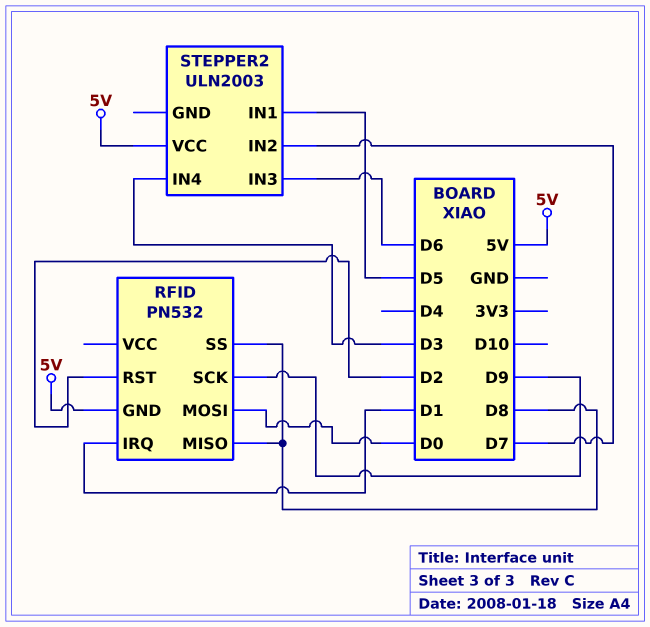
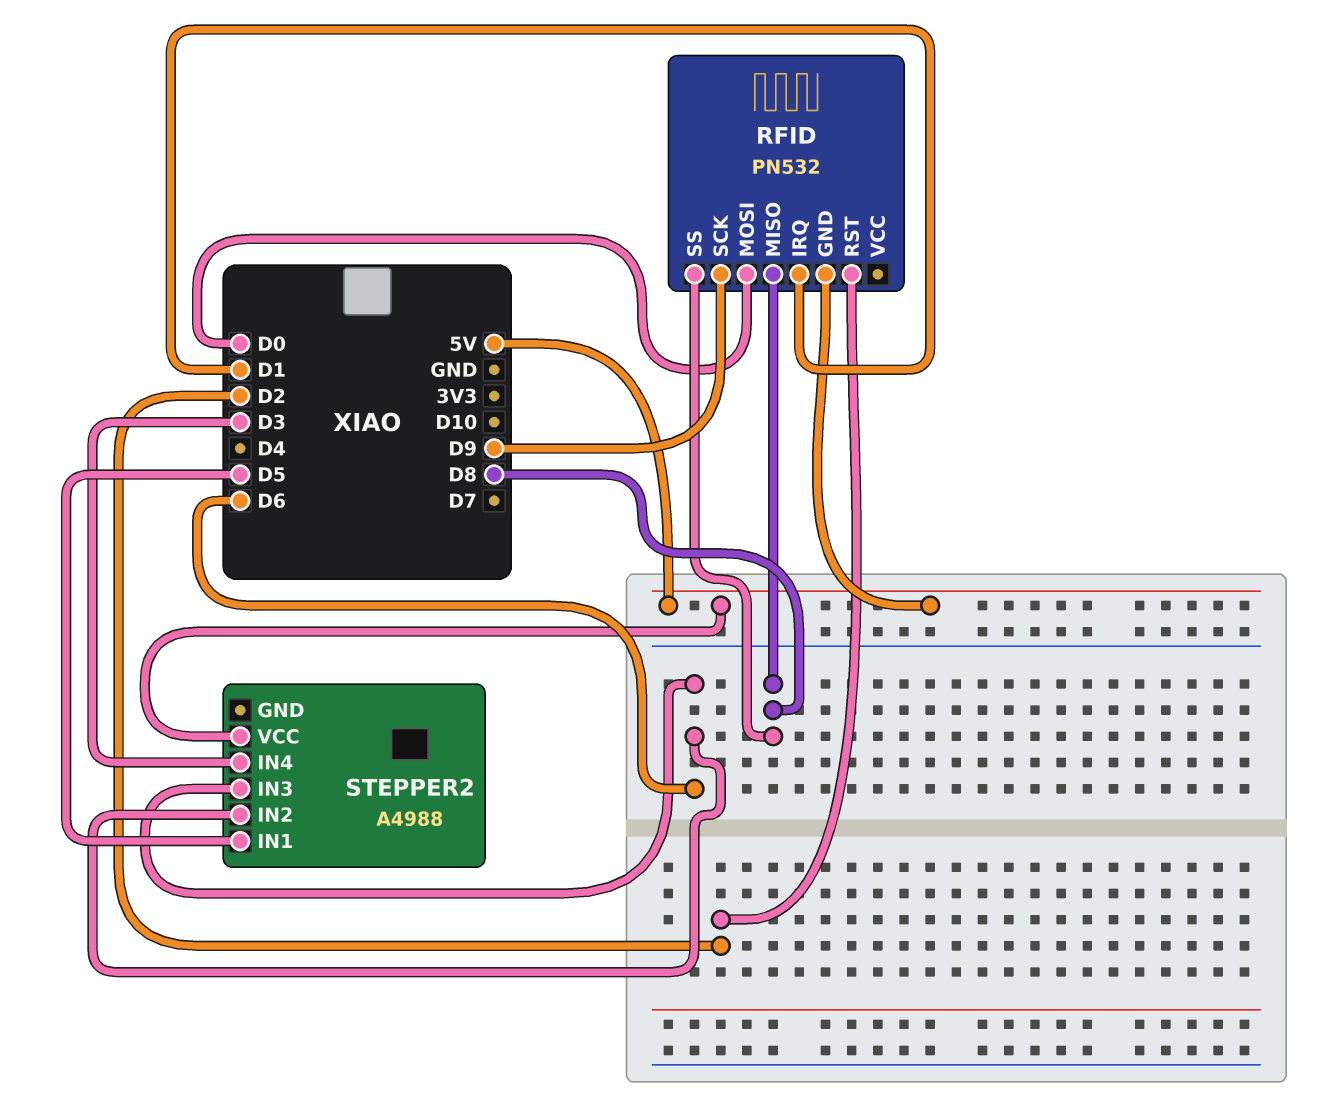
STEPPER2: ULN2003 -> A4988
STEPPER2 pin IN2: D7 -> D6

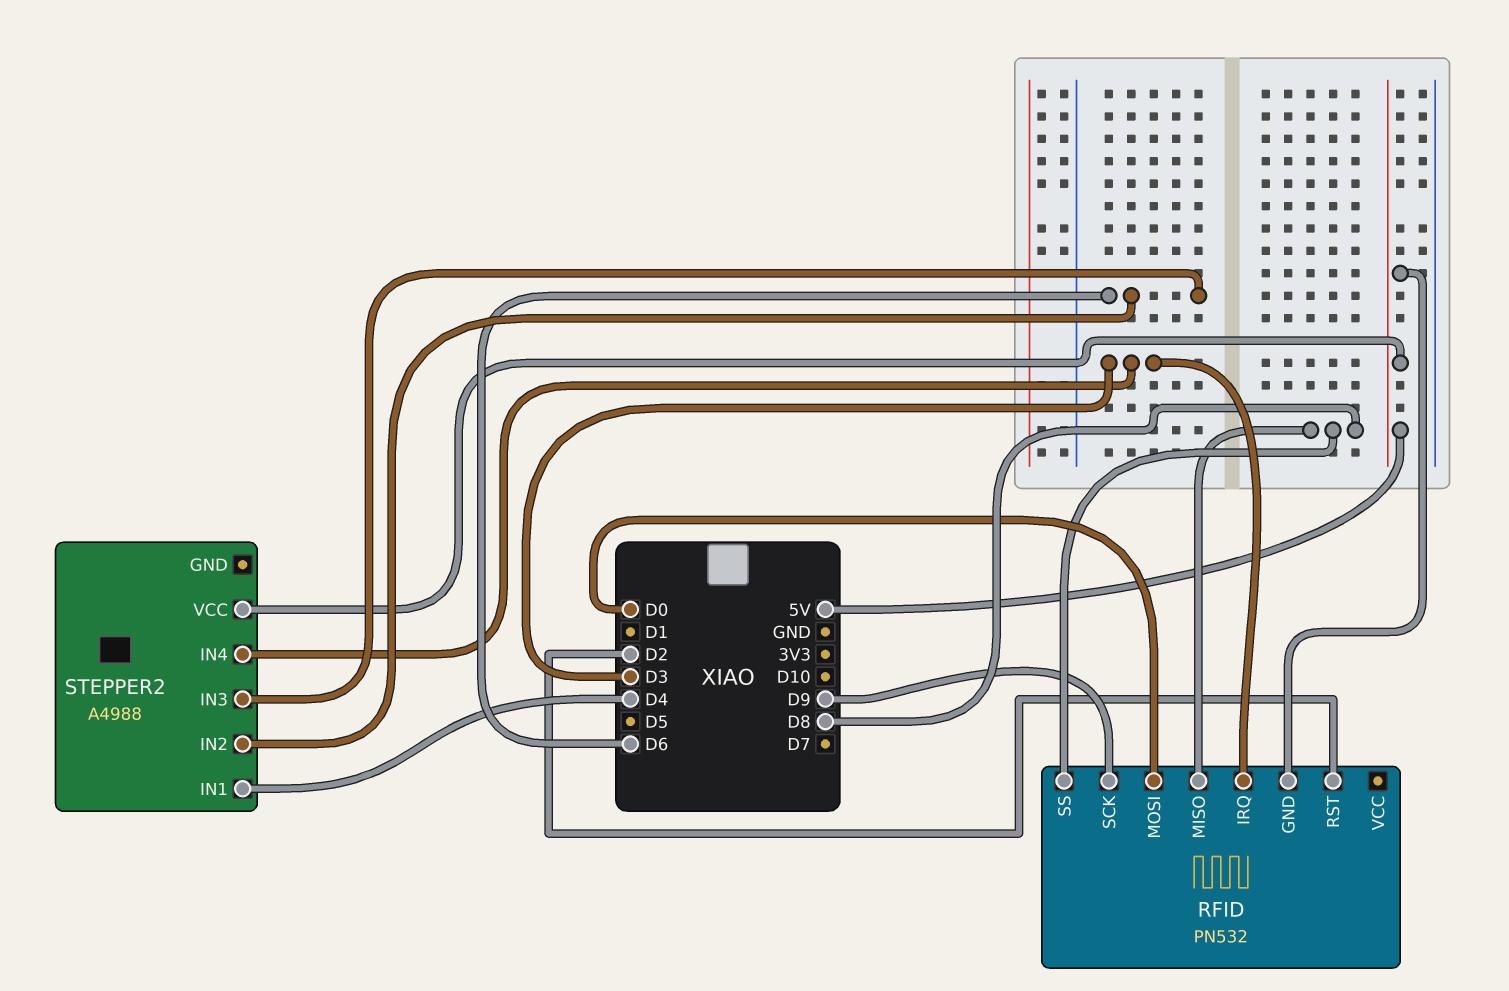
RFID pin IRQ: D1 -> D3
STEPPER2 pin IN1: D5 -> D4

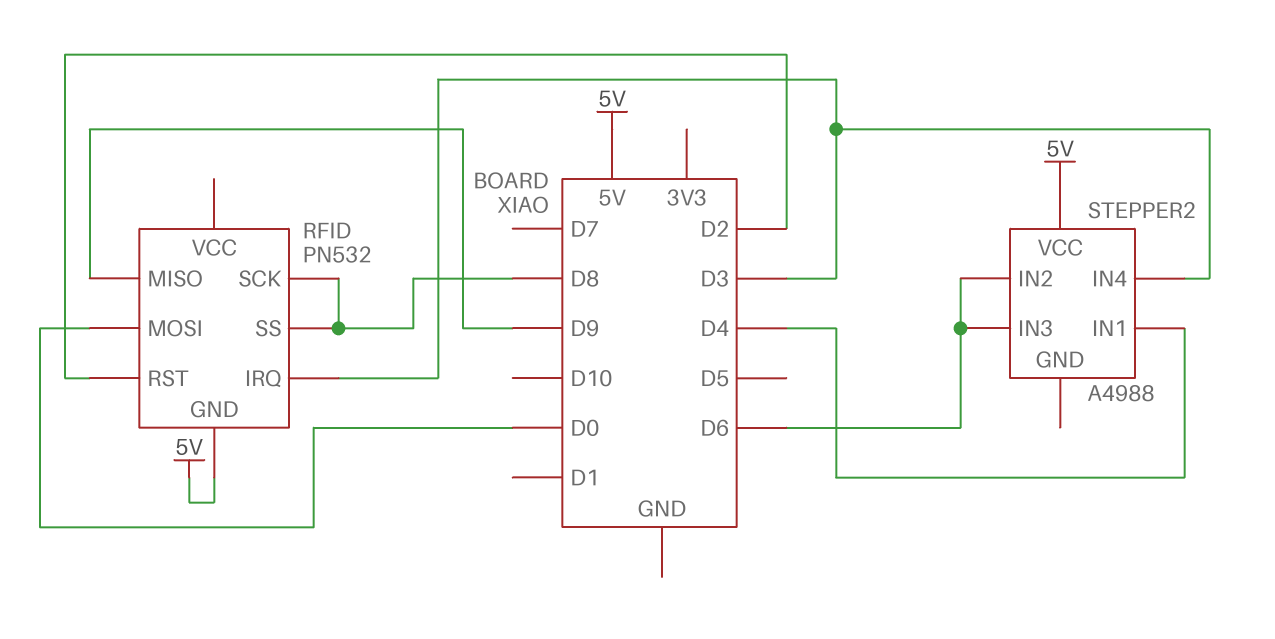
RFID pin MISO: D8 -> D9
RFID pin SCK: D9 -> D8

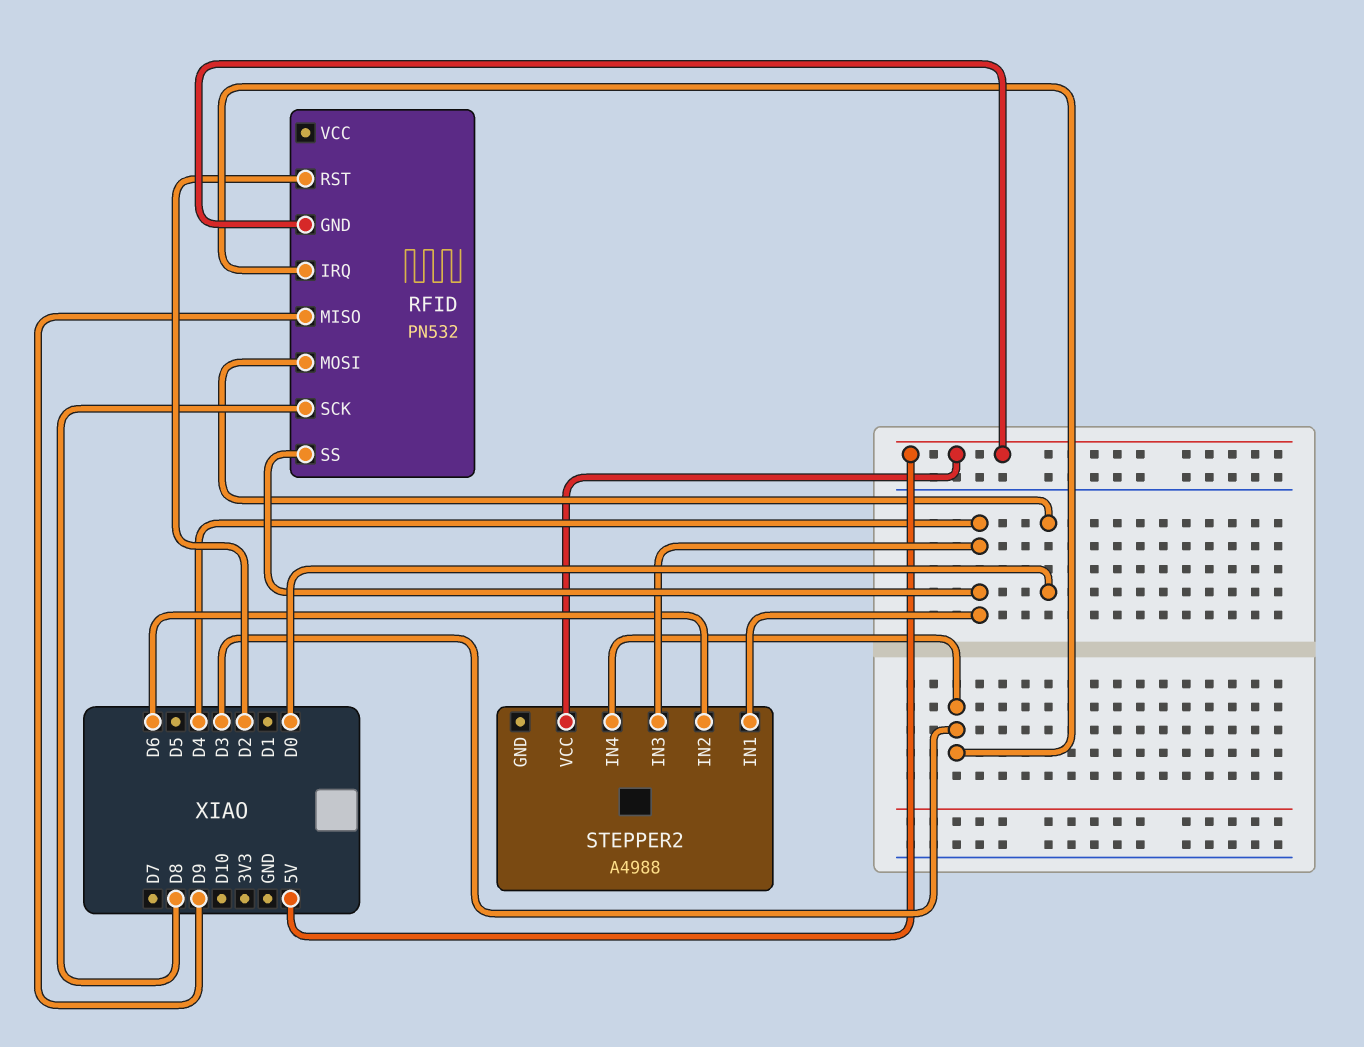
RFID pin SS: D8 -> D4
STEPPER2 pin IN3: D6 -> D4

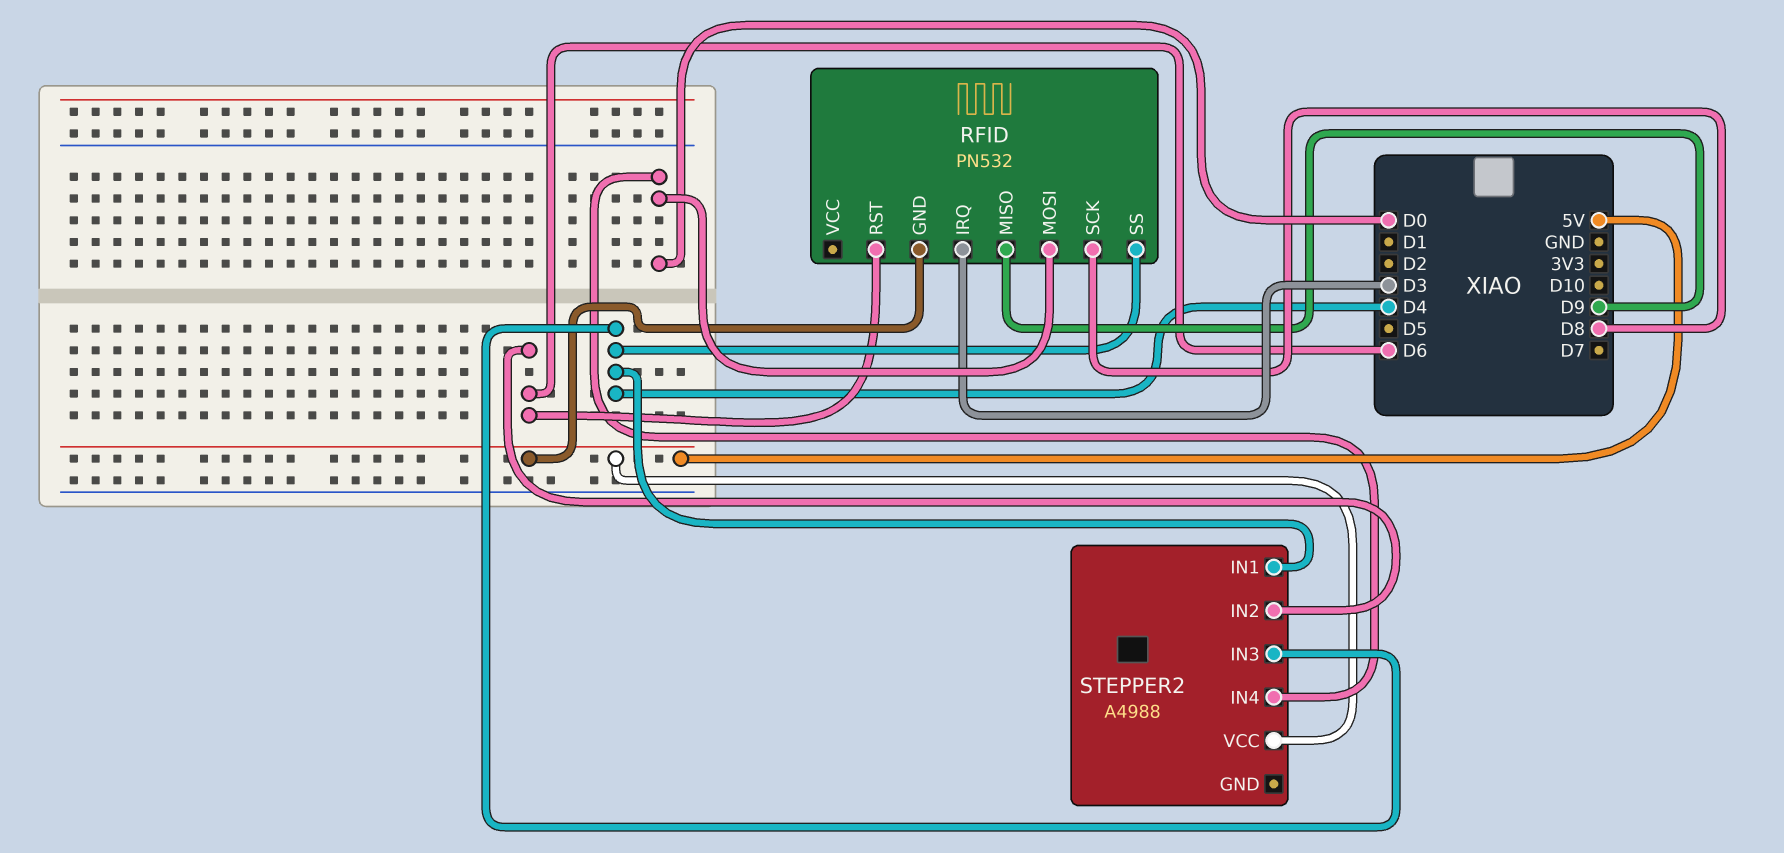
RFID pin RST: D2 -> D6
STEPPER2 pin IN4: D3 -> D0

